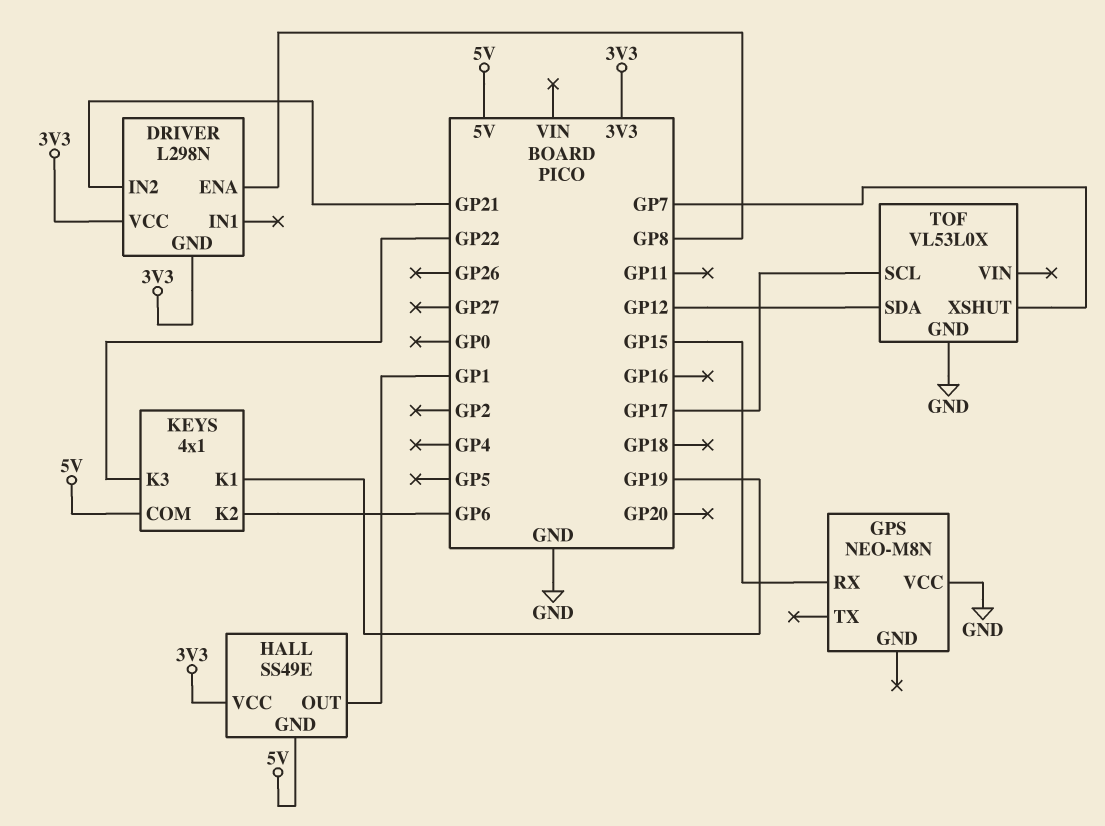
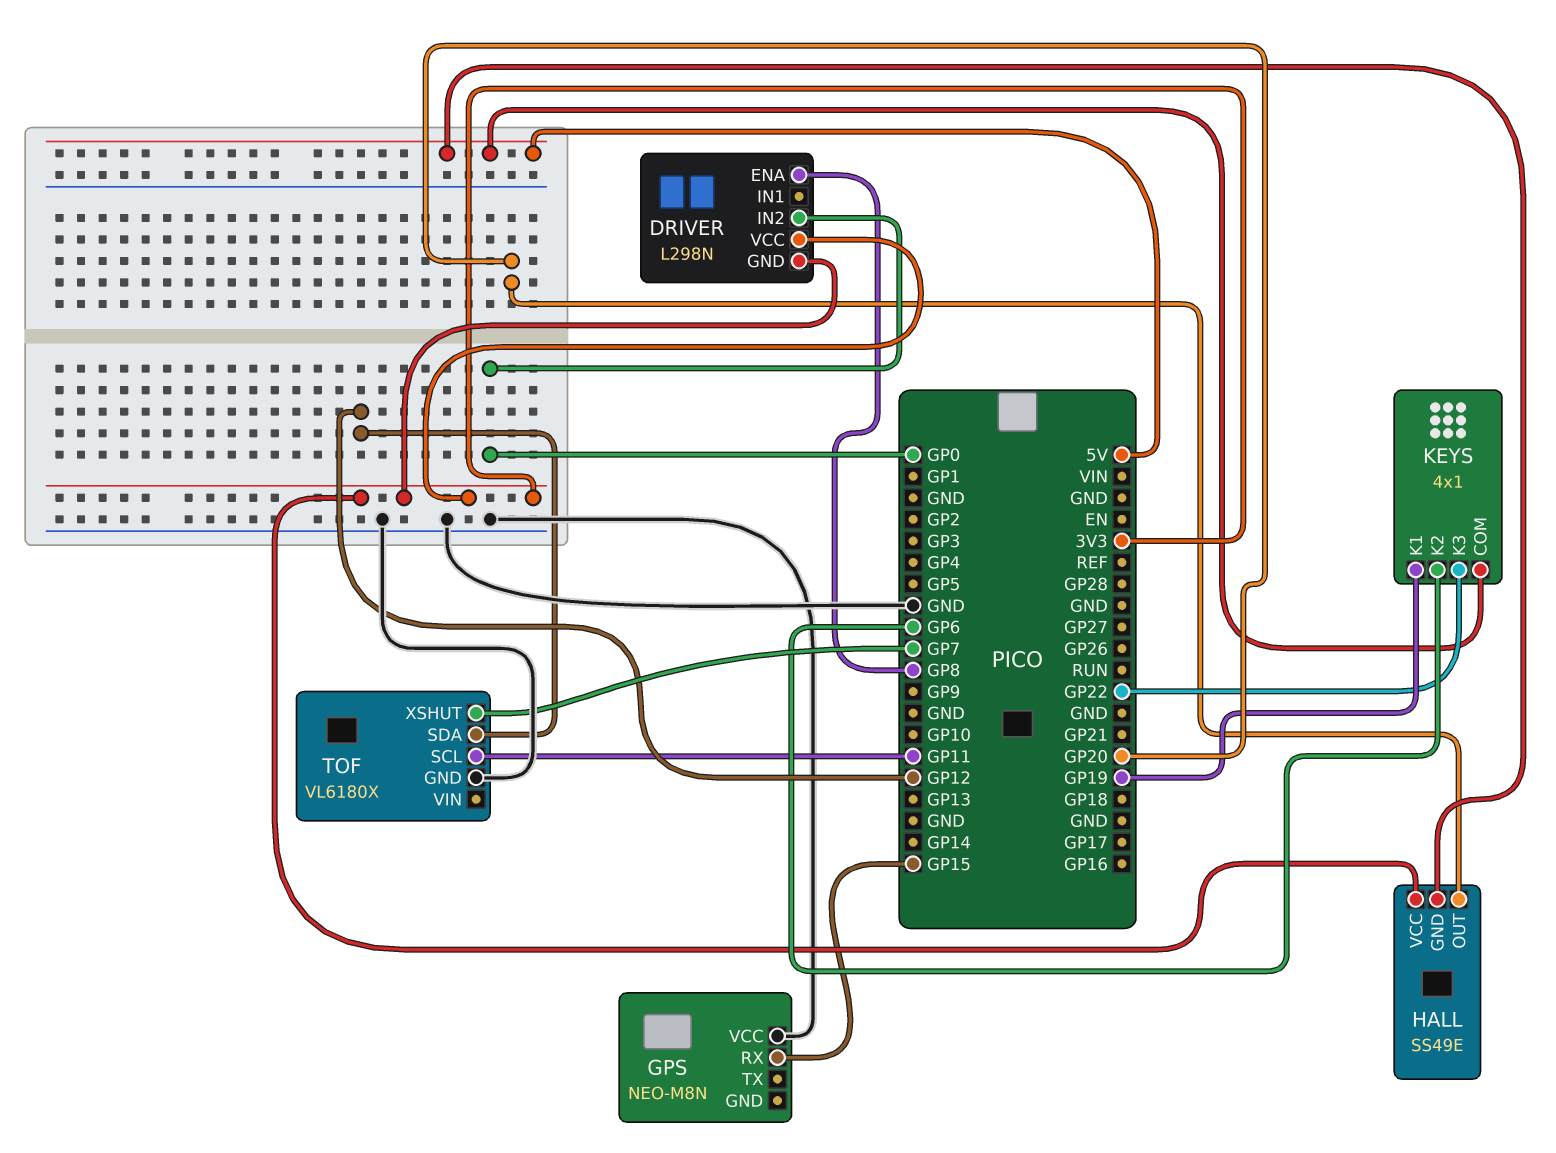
DRIVER pin IN2: GP21 -> GP0
HALL pin OUT: GP1 -> GP20
TOF: VL53L0X -> VL6180X
TOF pin SCL: GP17 -> GP11

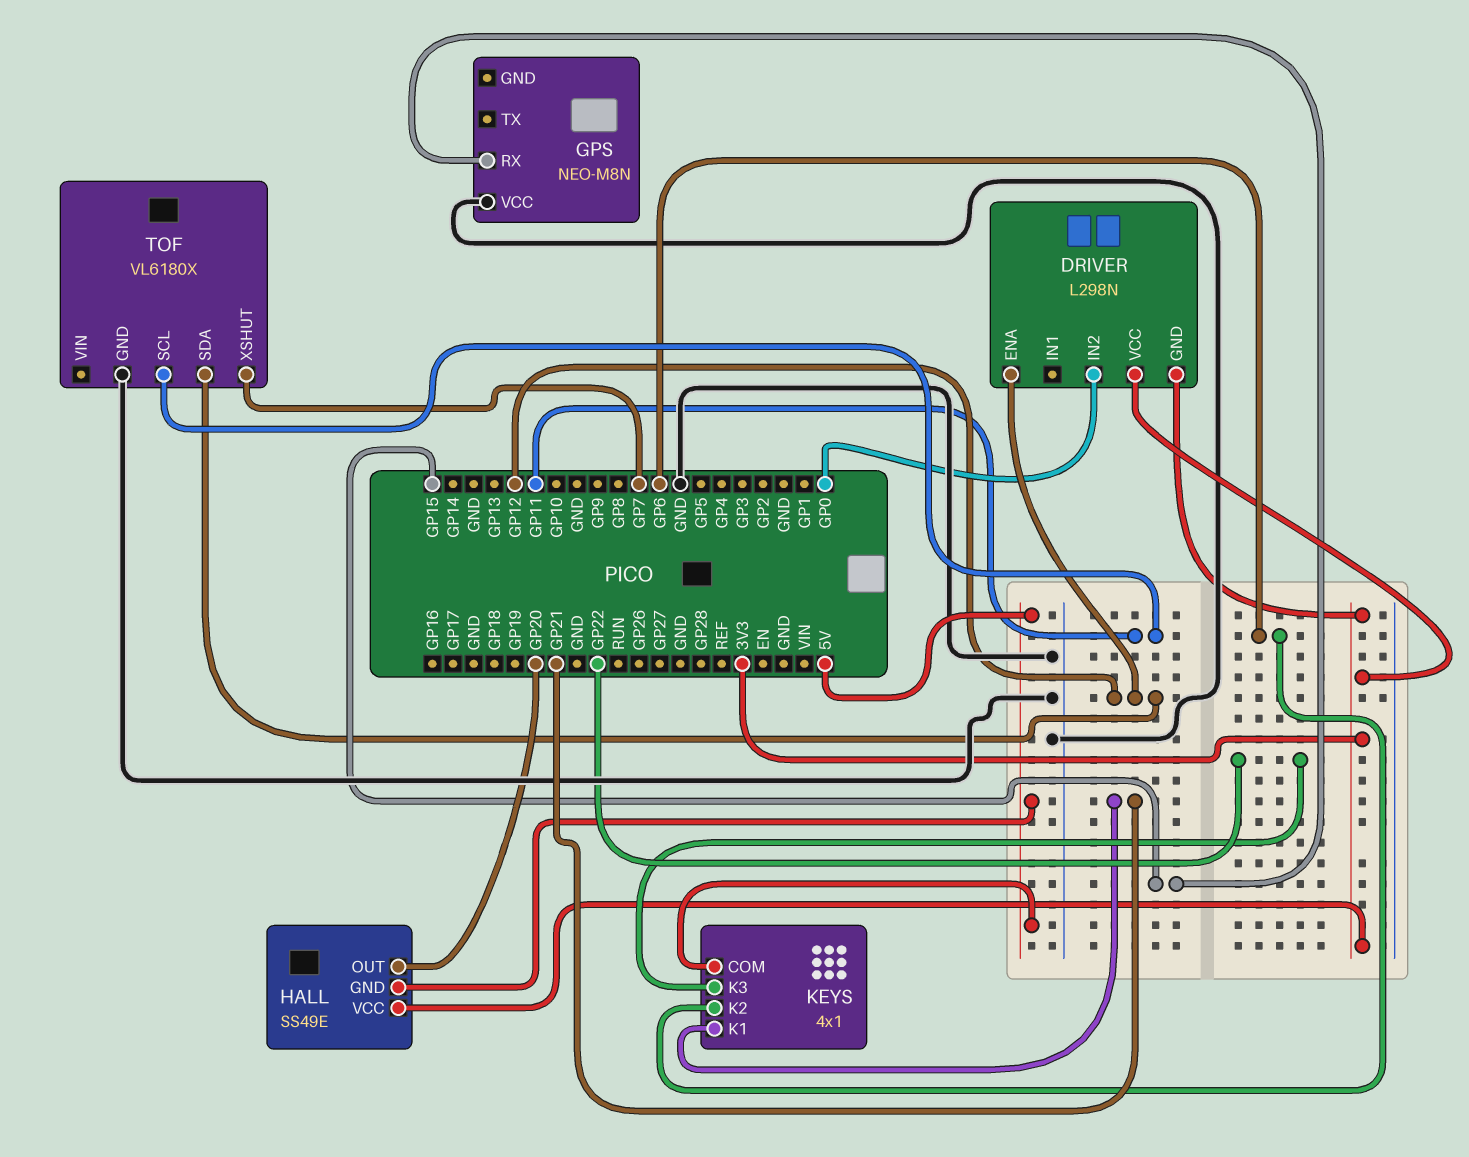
DRIVER pin ENA: GP8 -> GP12
KEYS pin K1: GP19 -> GP21

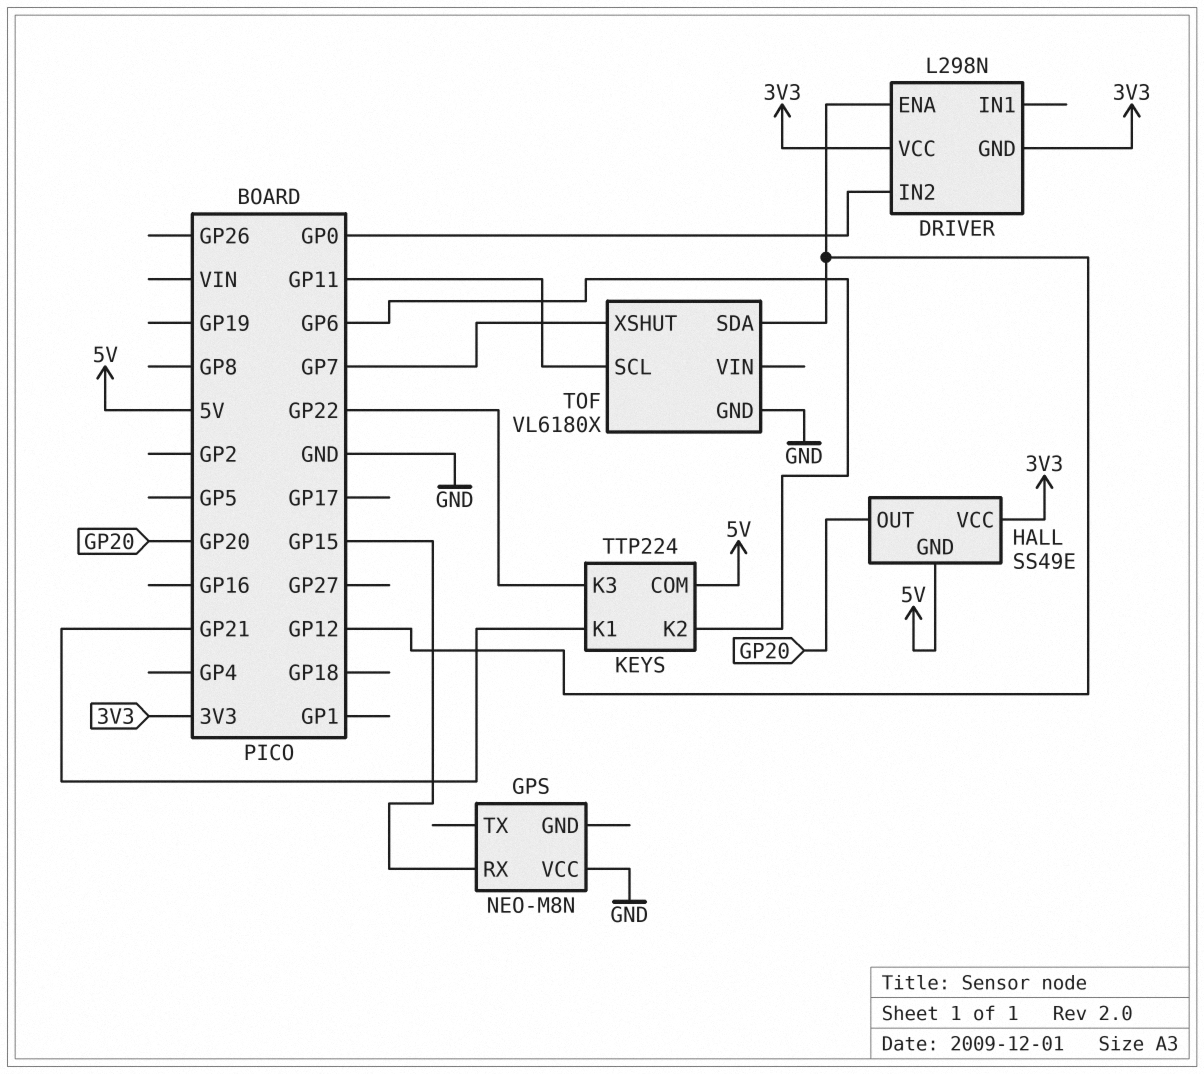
KEYS: 4x1 -> TTP224

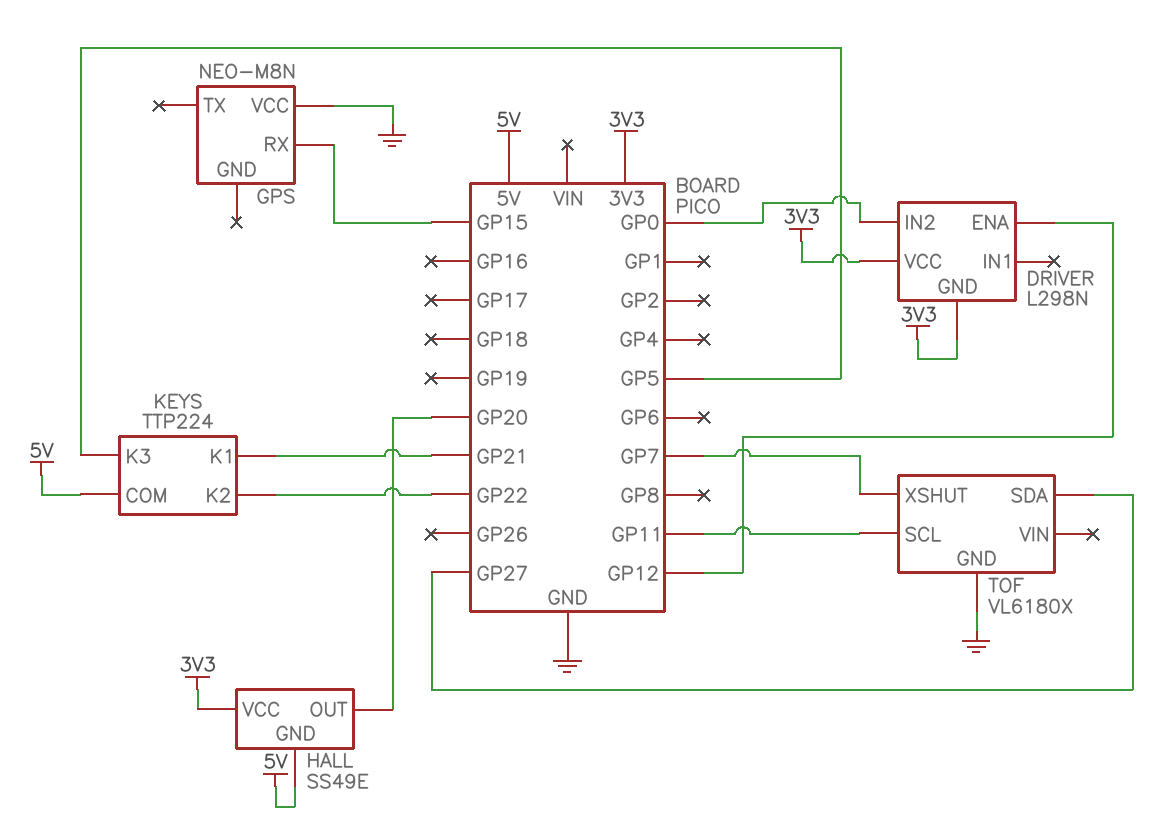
KEYS pin K2: GP6 -> GP22
KEYS pin K3: GP22 -> GP5
TOF pin SDA: GP12 -> GP27

